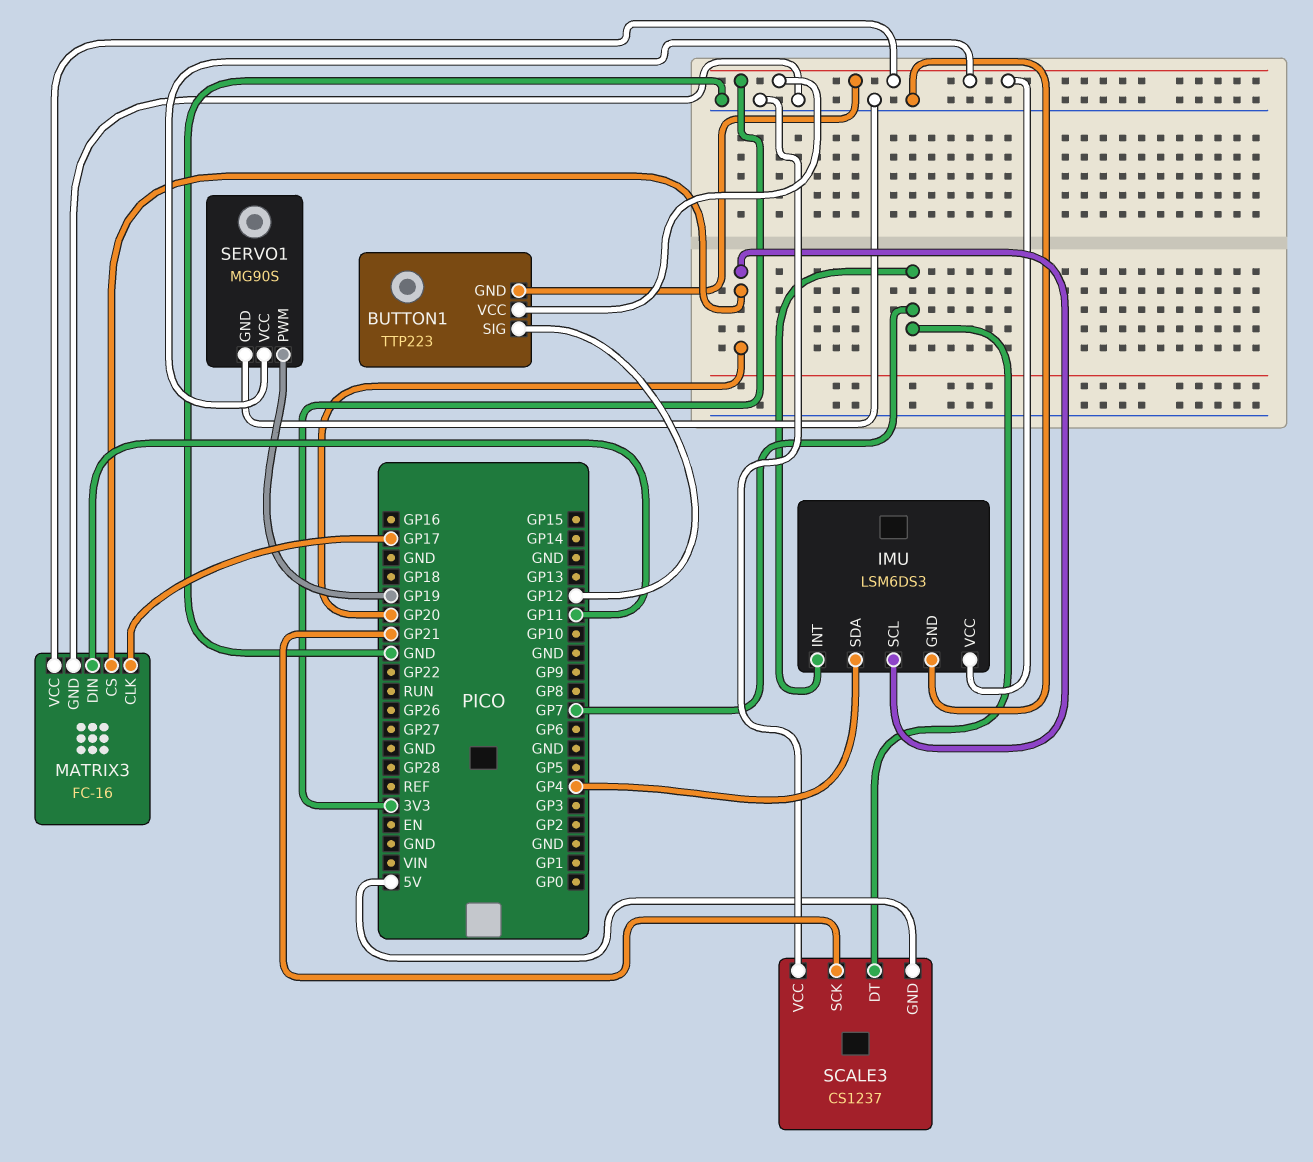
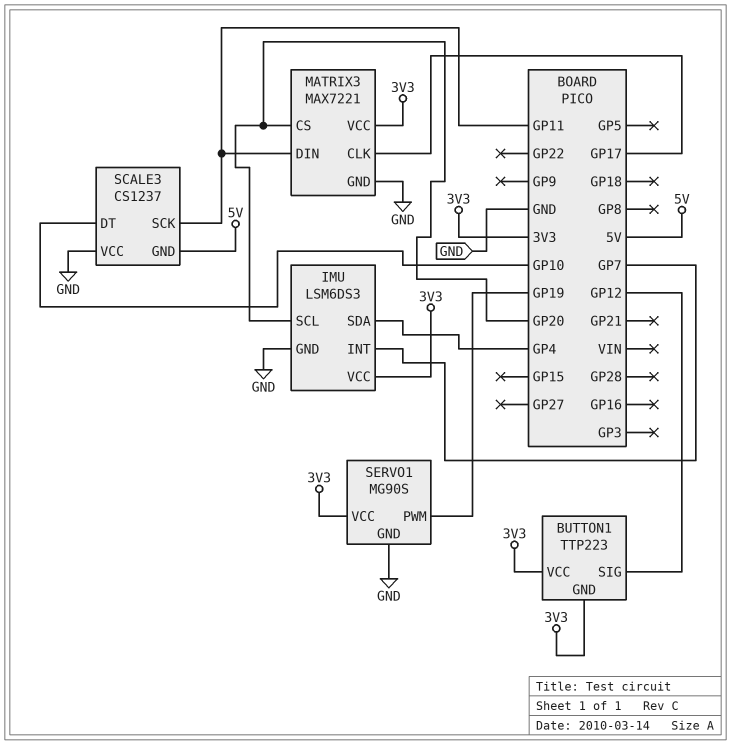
MATRIX3: FC-16 -> MAX7221
SCALE3 pin DT: GP7 -> GP10
SCALE3 pin SCK: GP21 -> GP11

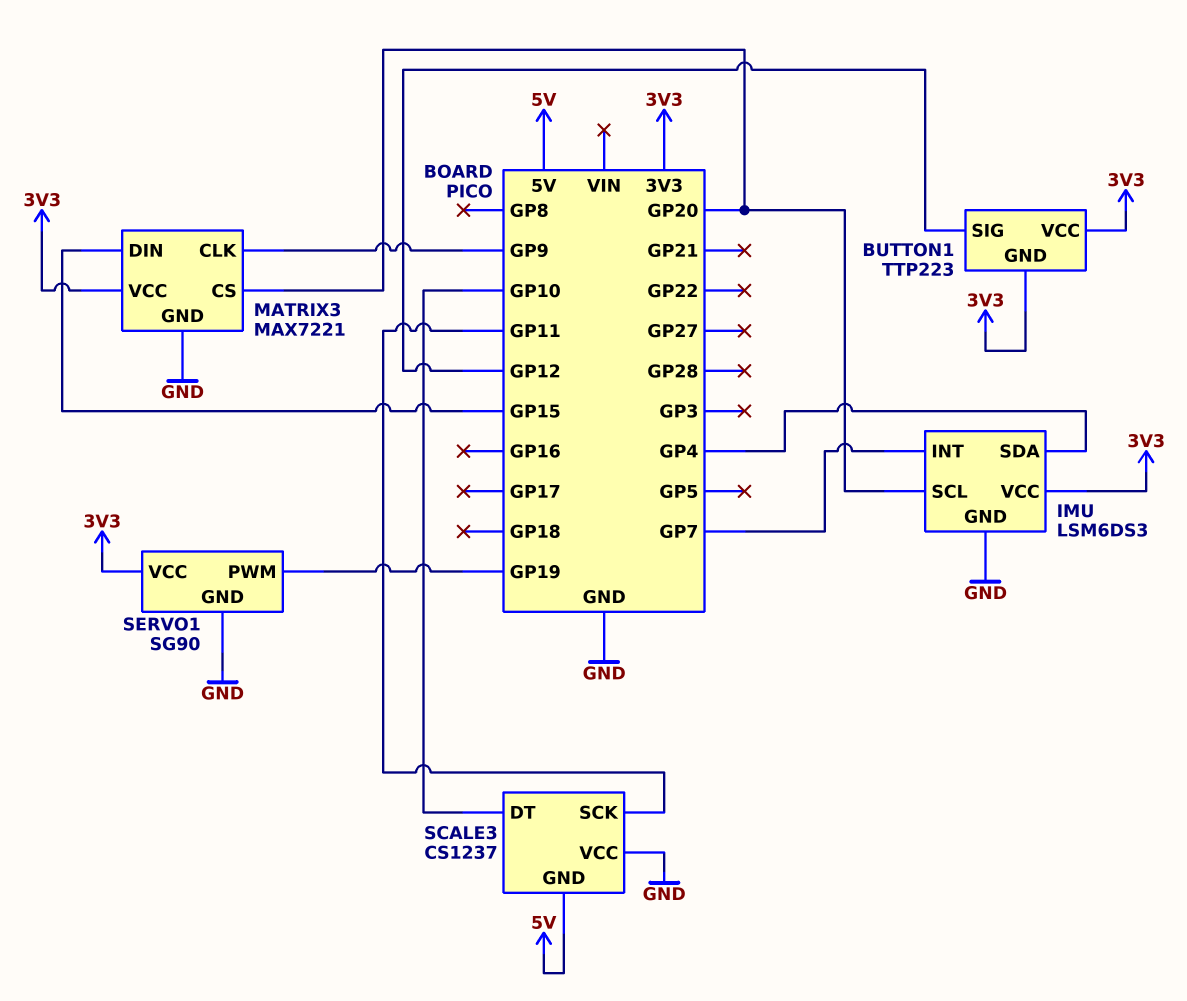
MATRIX3 pin CLK: GP17 -> GP9
MATRIX3 pin DIN: GP11 -> GP15
SERVO1: MG90S -> SG90

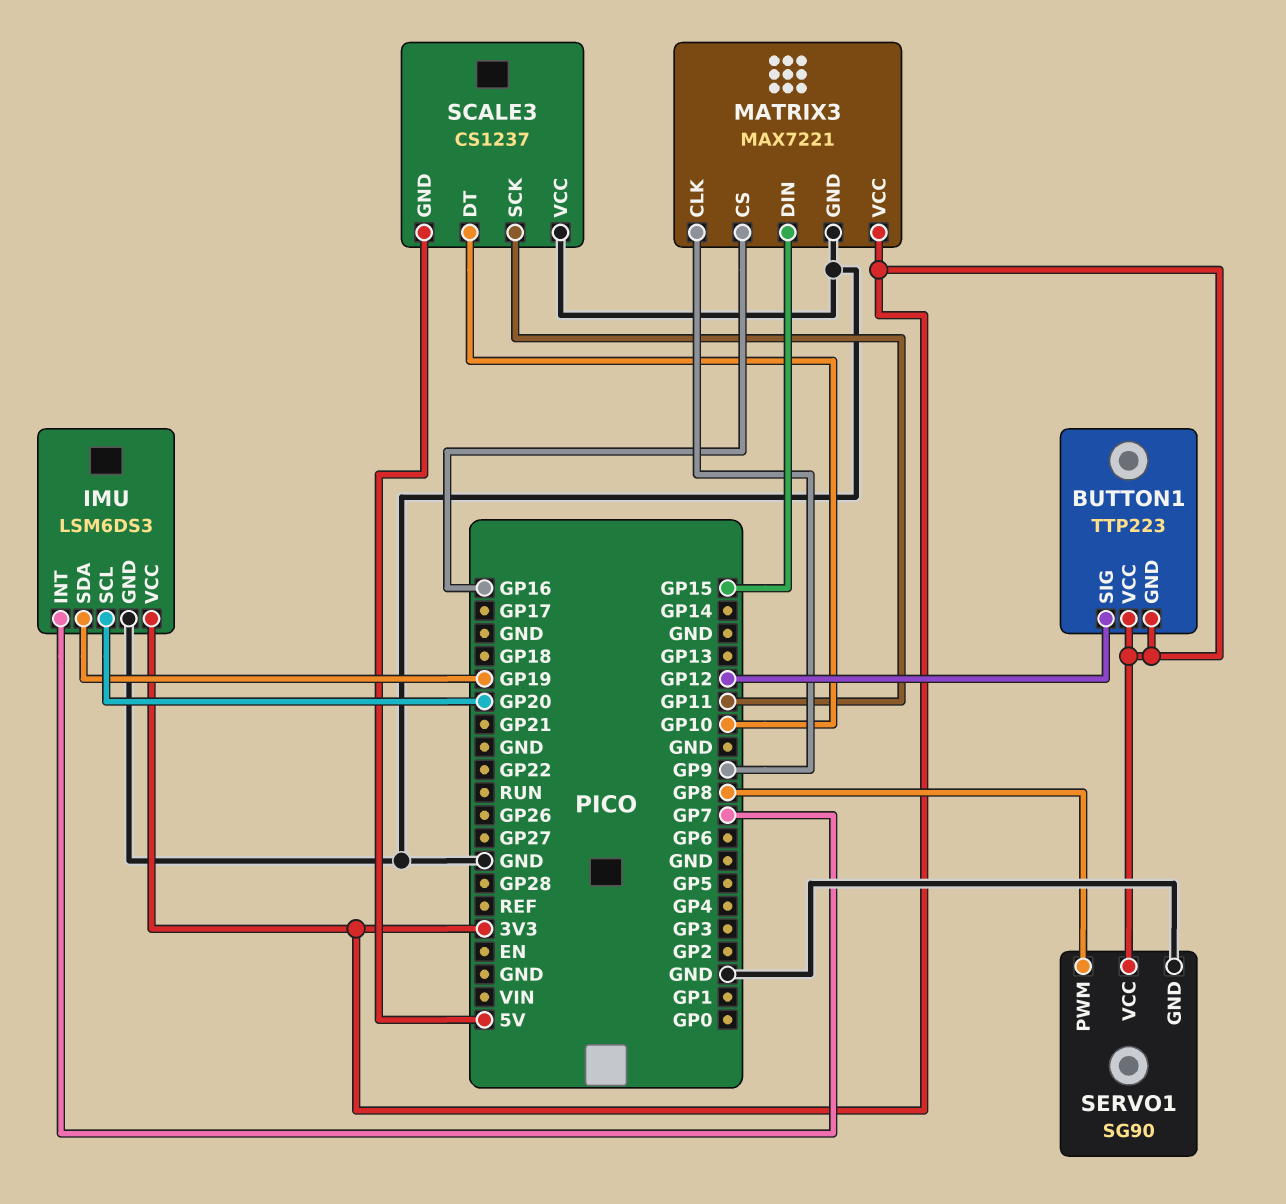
IMU pin SDA: GP4 -> GP19
MATRIX3 pin CS: GP20 -> GP16
SERVO1 pin PWM: GP19 -> GP8

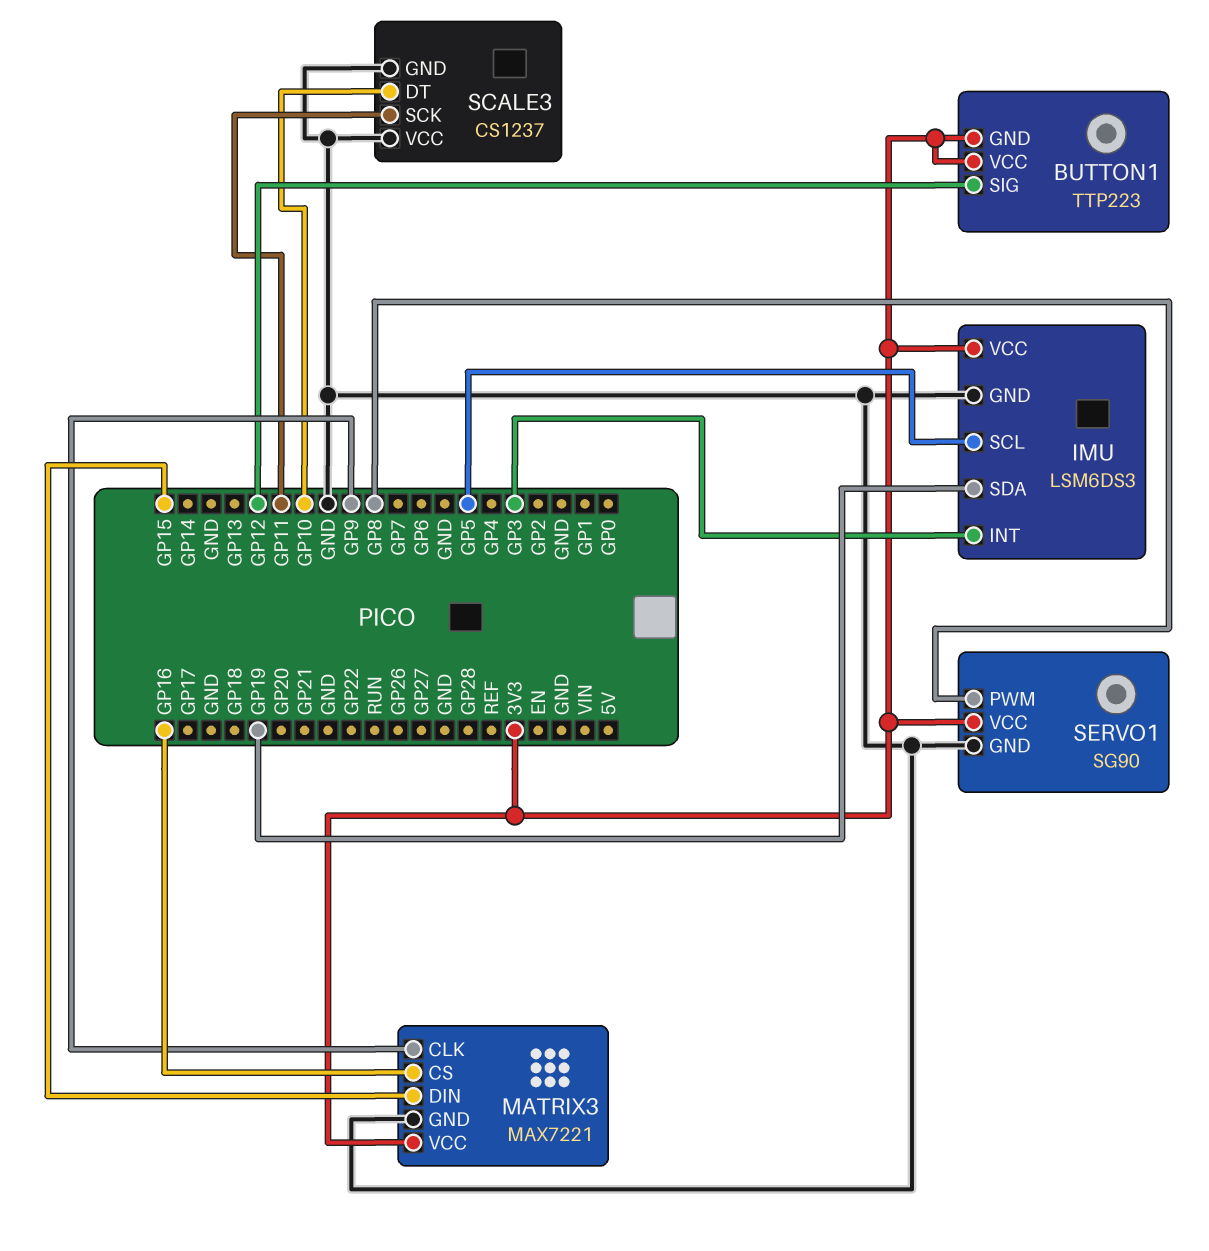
IMU pin INT: GP7 -> GP3
IMU pin SCL: GP20 -> GP5
SCALE3 pin GND: 5V -> GND

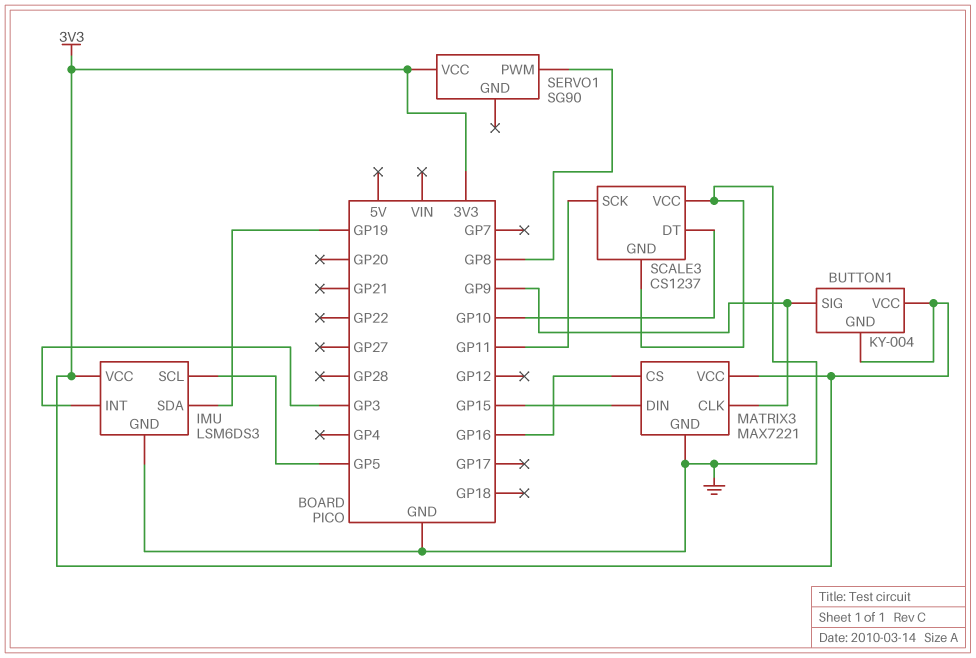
BUTTON1: TTP223 -> KY-004
BUTTON1 pin SIG: GP12 -> GP9
SERVO1 pin GND: GND -> none

